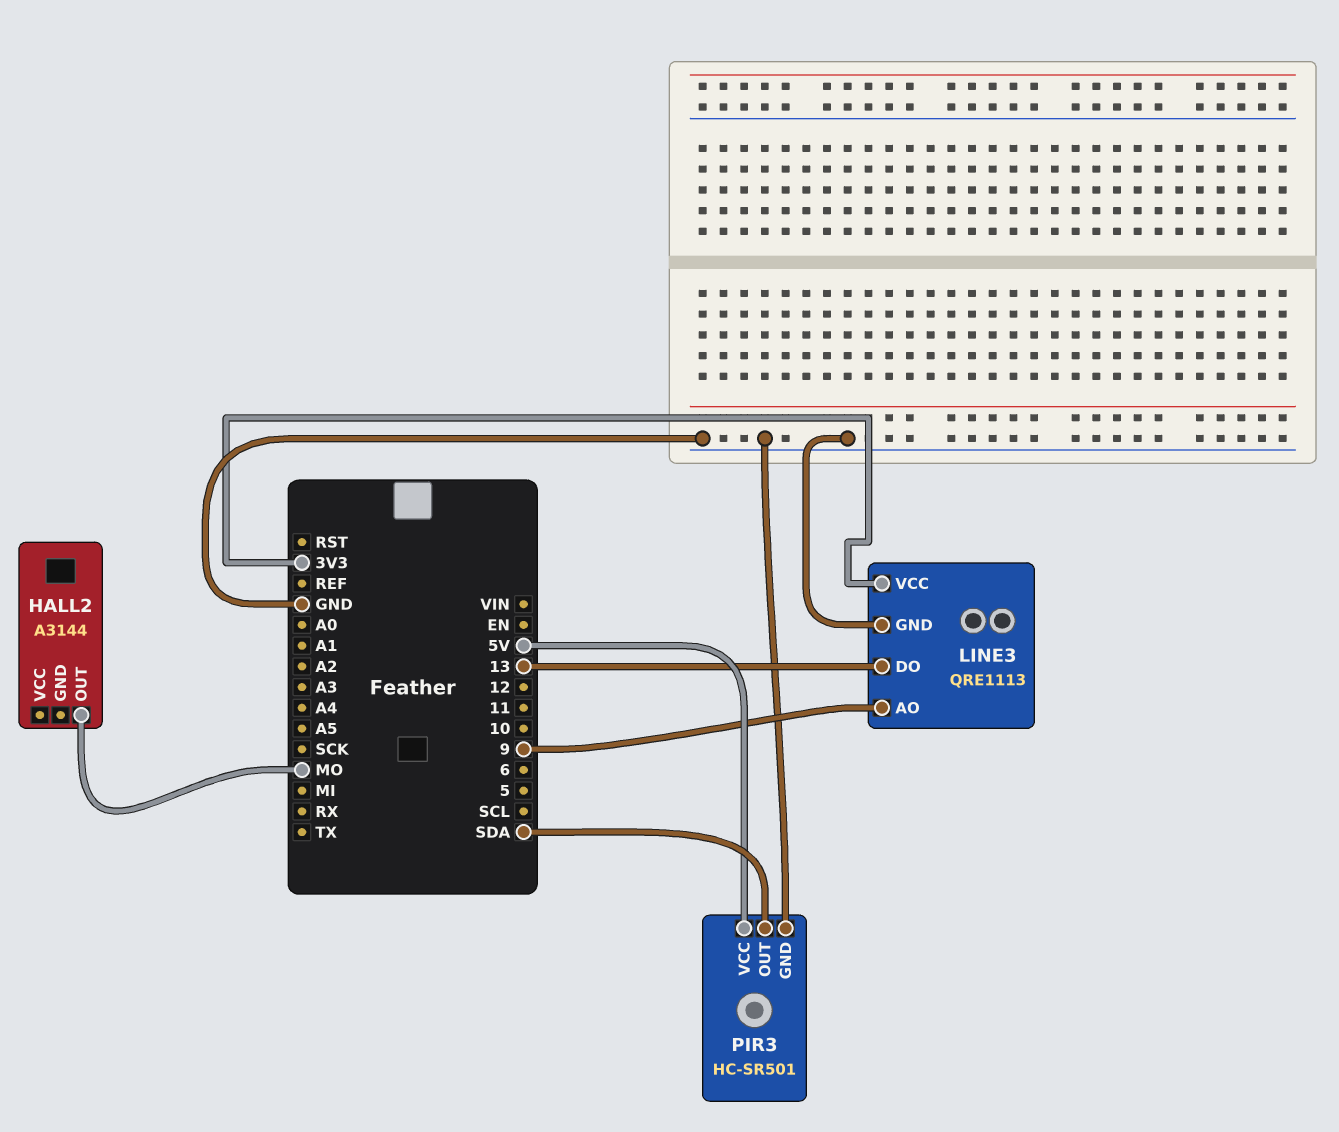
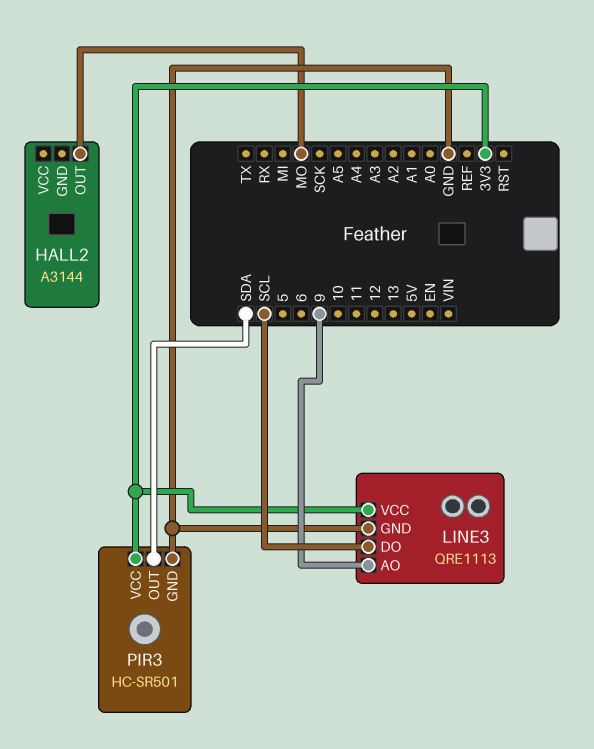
LINE3 pin DO: 13 -> SCL
PIR3 pin VCC: 5V -> 3V3

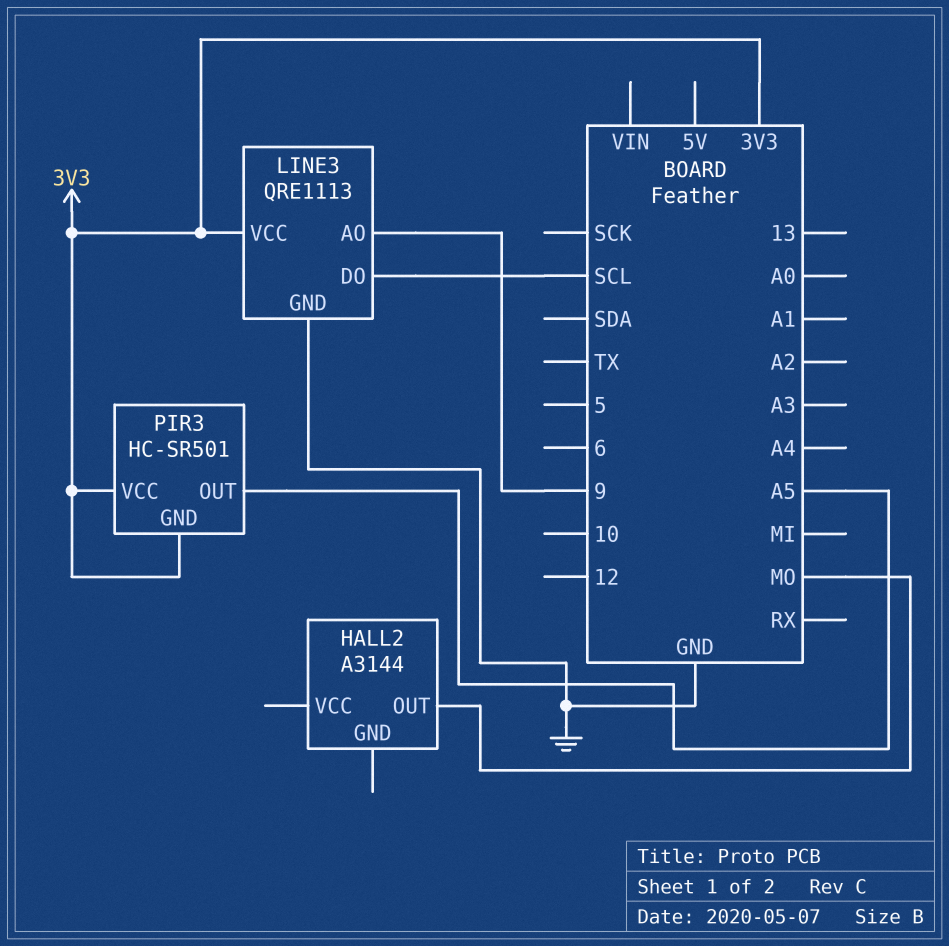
PIR3 pin GND: GND -> 3V3
PIR3 pin OUT: SDA -> A5

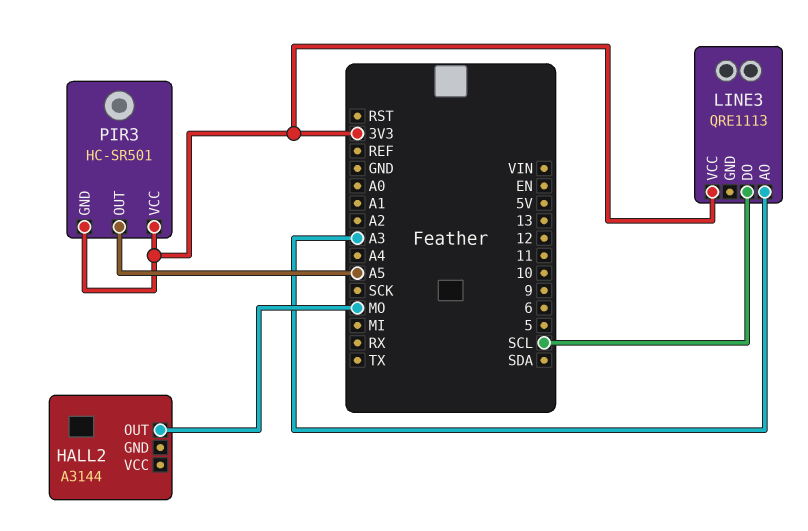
LINE3 pin AO: 9 -> A3
LINE3 pin GND: GND -> none

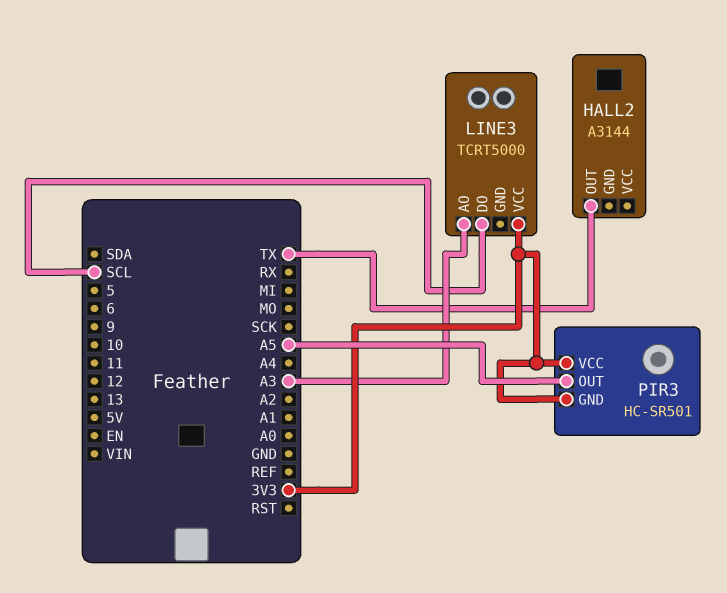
HALL2 pin OUT: MO -> TX
LINE3: QRE1113 -> TCRT5000

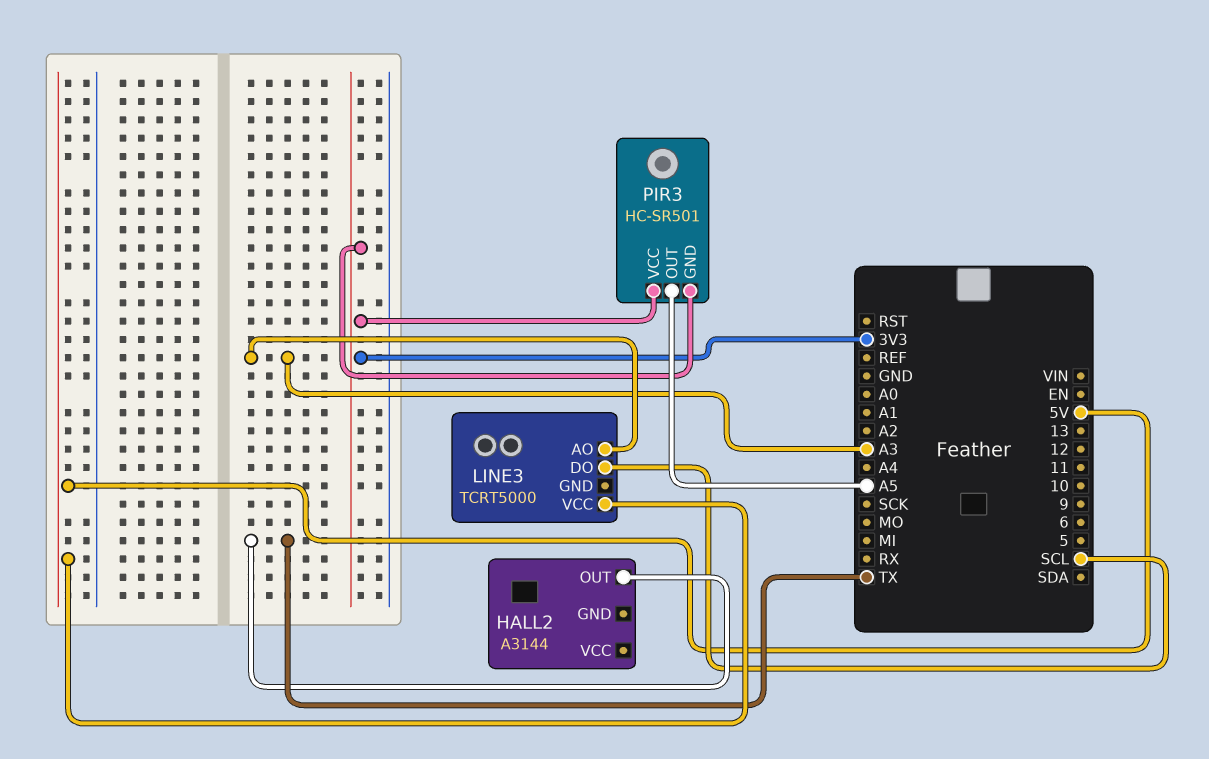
LINE3 pin VCC: 3V3 -> 5V

